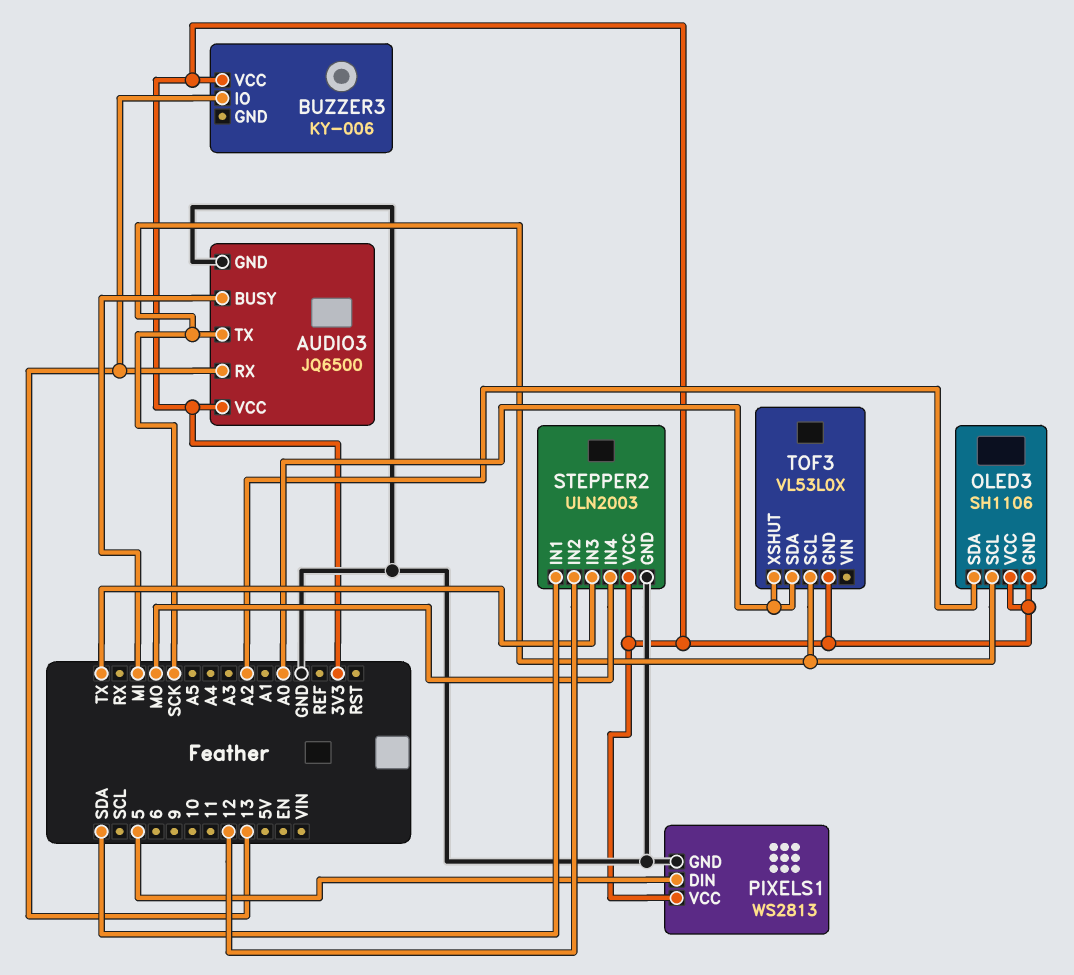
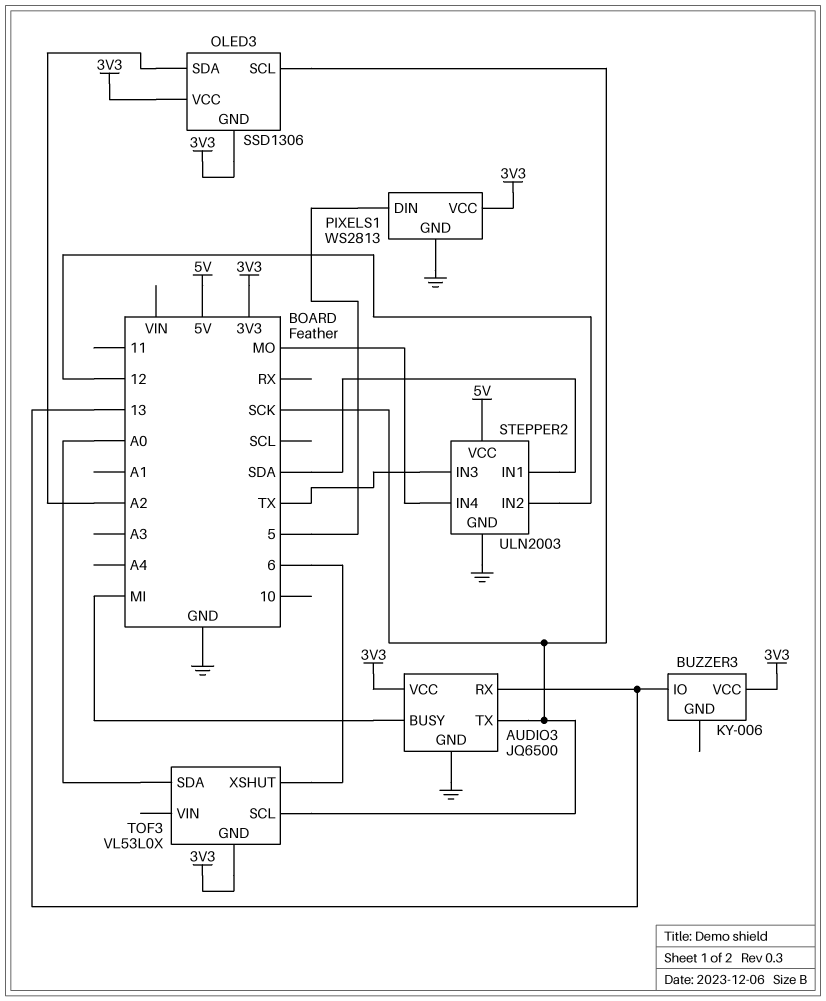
OLED3: SH1106 -> SSD1306
STEPPER2 pin VCC: 3V3 -> 5V
TOF3 pin XSHUT: A0 -> 6

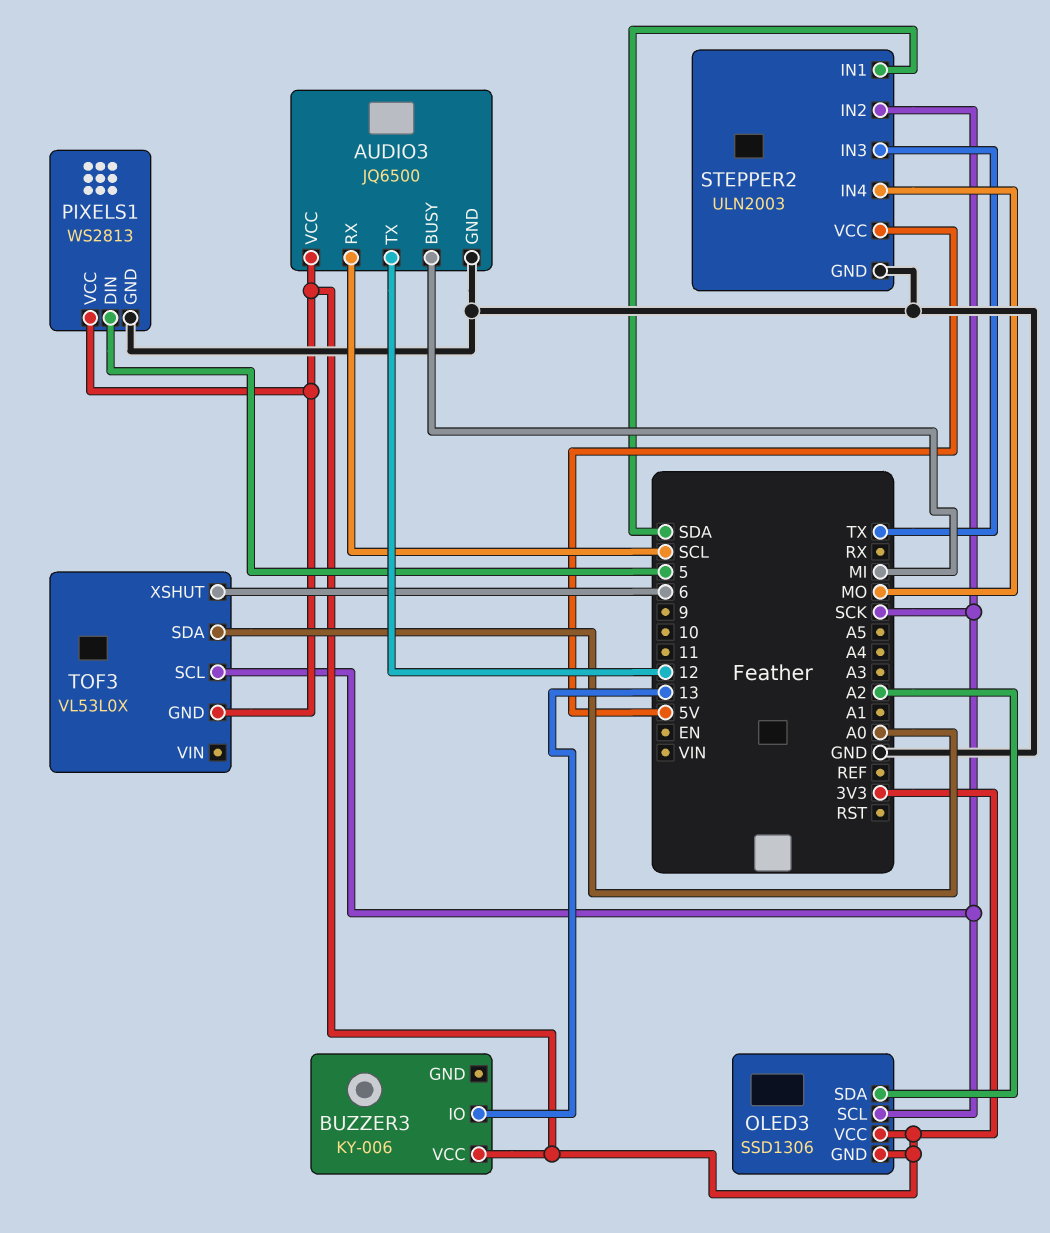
AUDIO3 pin RX: 13 -> SCL
AUDIO3 pin TX: SCK -> 12
STEPPER2 pin IN2: 12 -> SCK

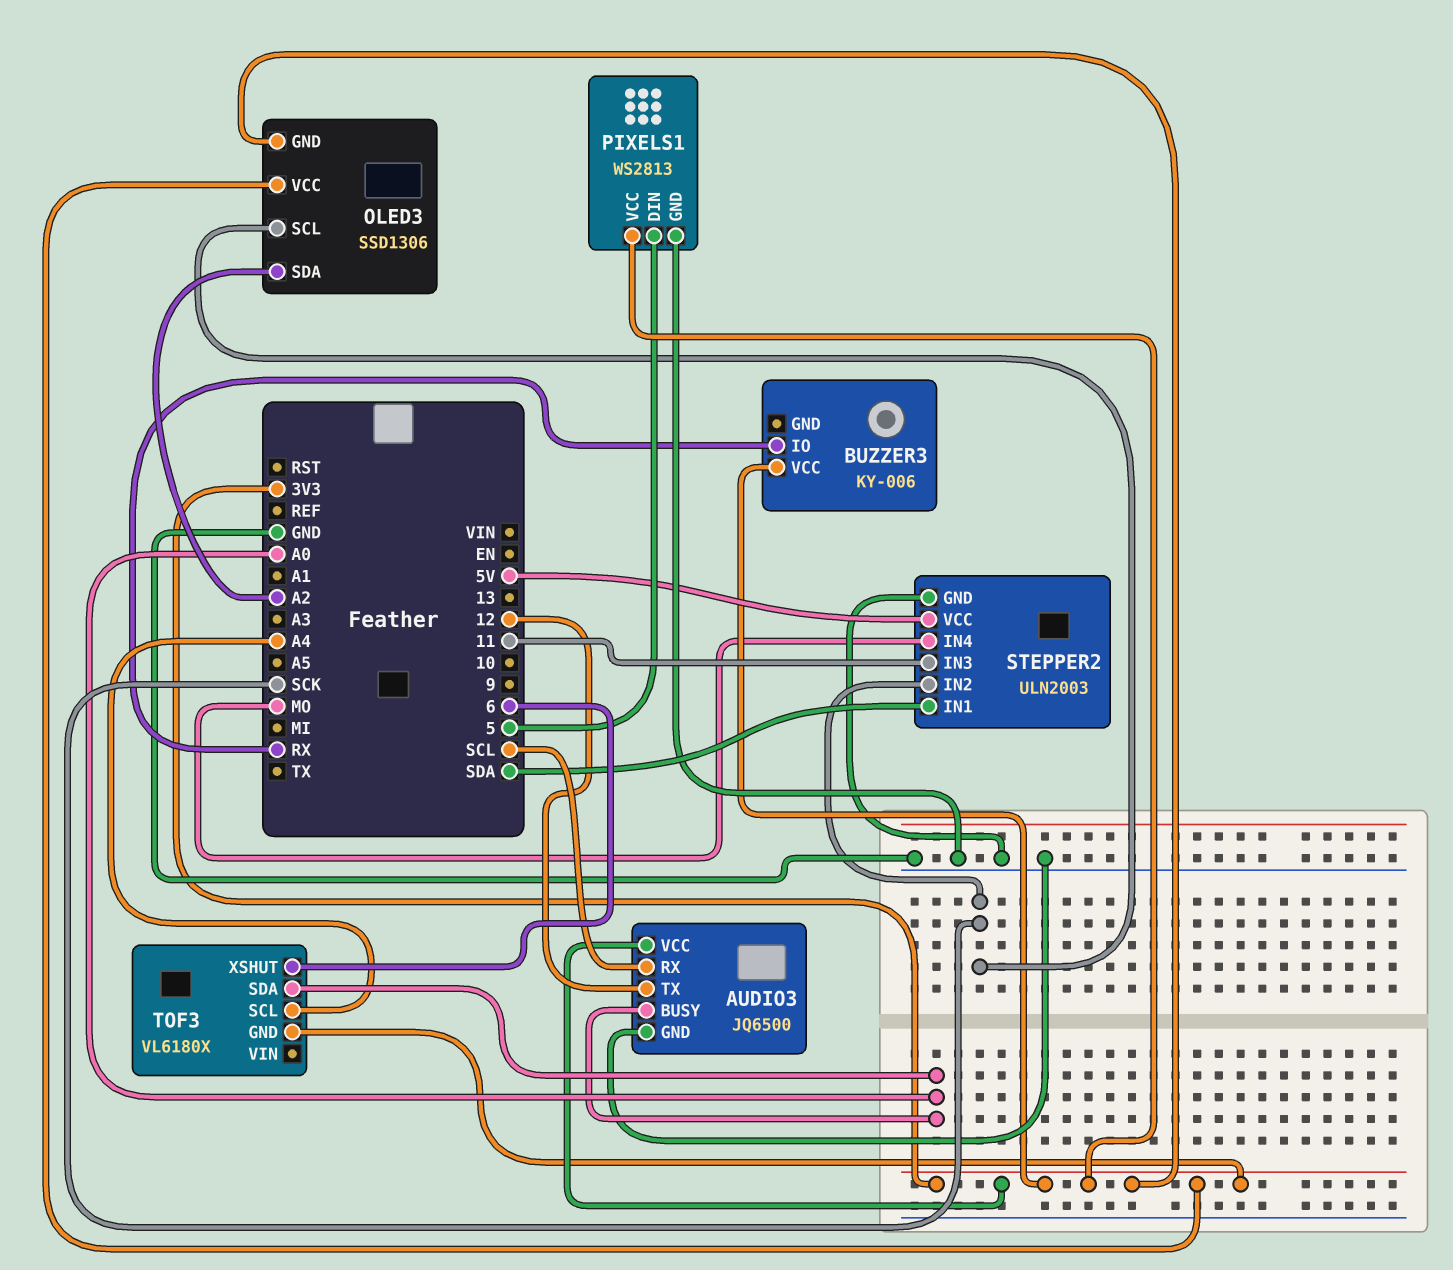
AUDIO3 pin BUSY: MI -> A0
BUZZER3 pin IO: 13 -> RX
STEPPER2 pin IN3: TX -> 11
TOF3: VL53L0X -> VL6180X
TOF3 pin SCL: SCK -> A4

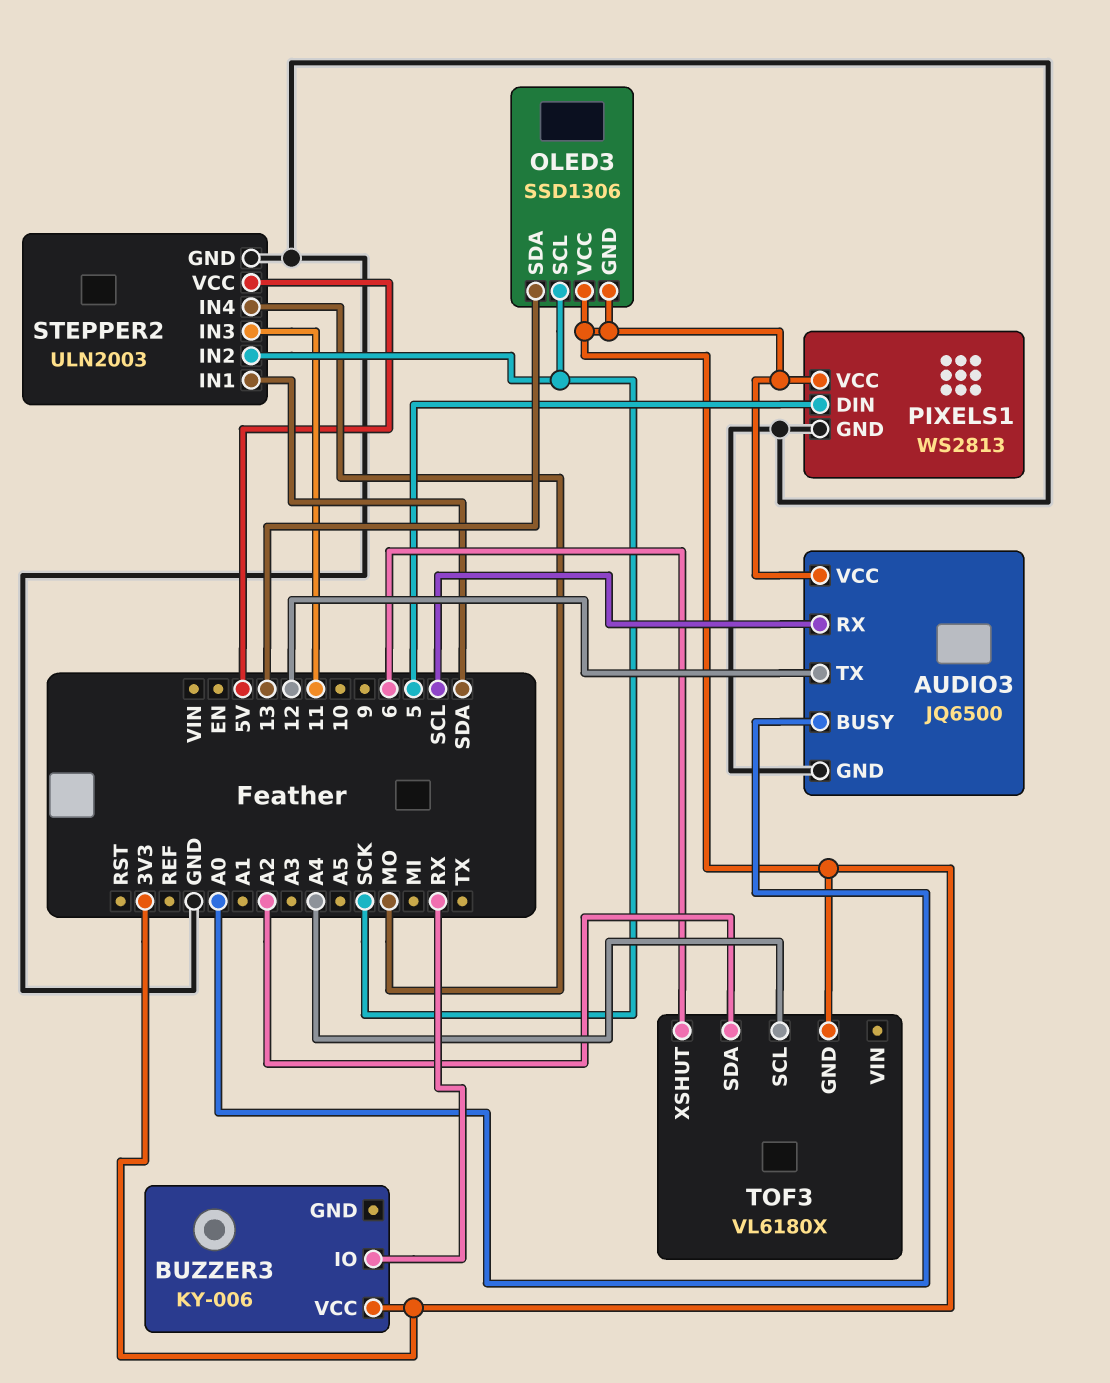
OLED3 pin SDA: A2 -> 13
TOF3 pin SDA: A0 -> A2

